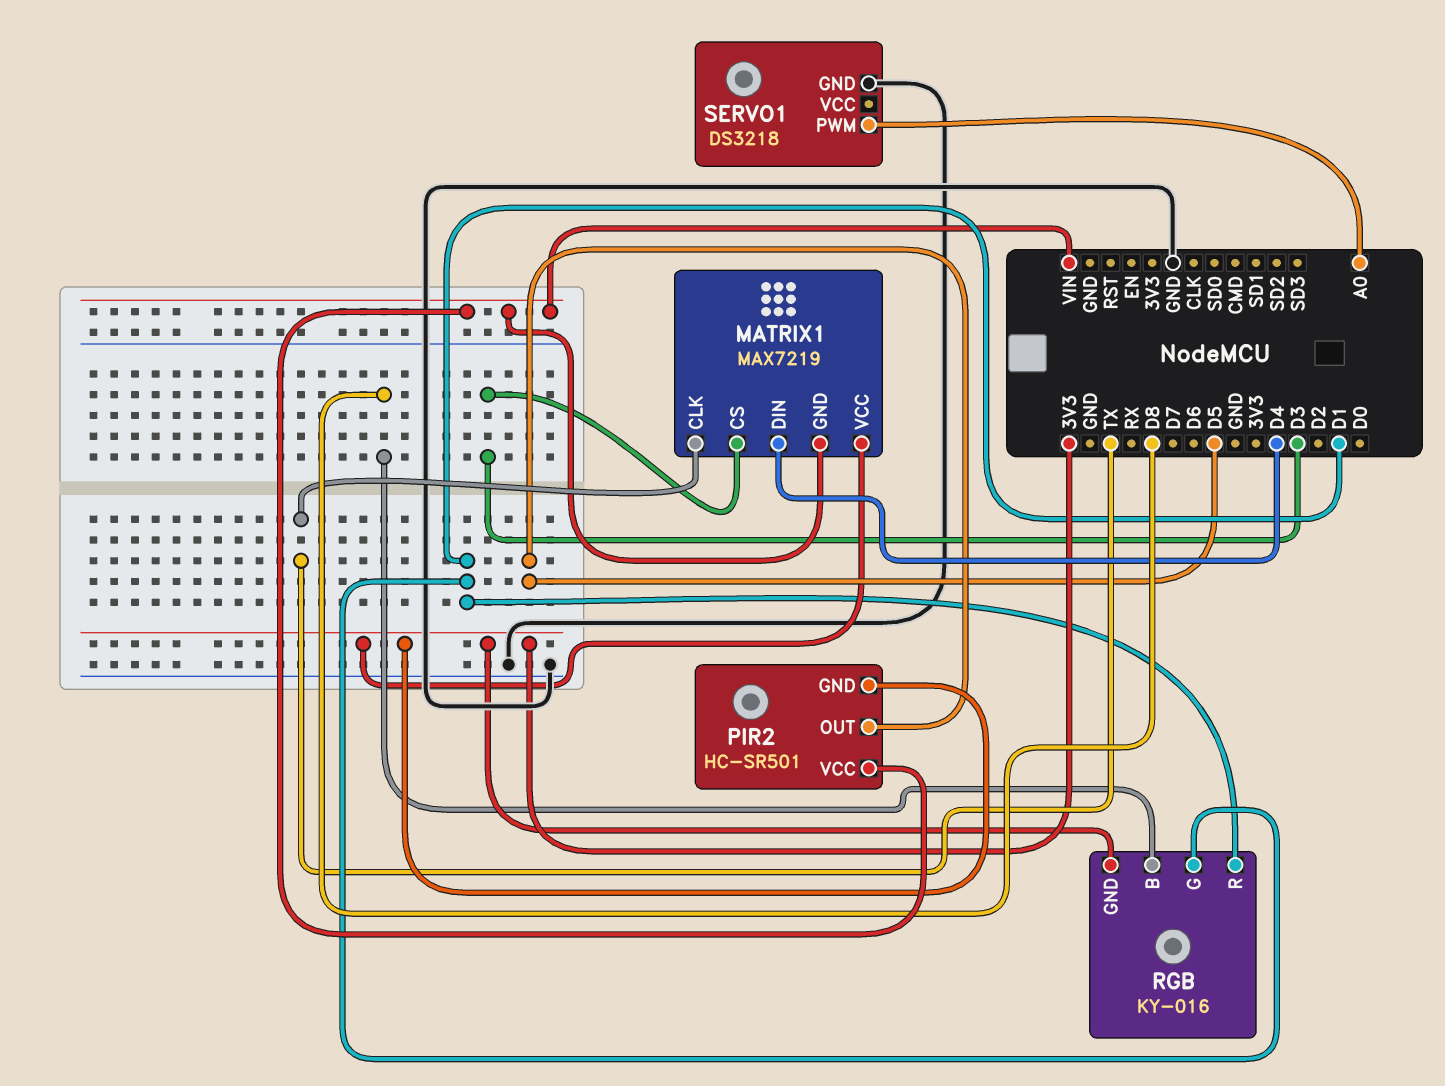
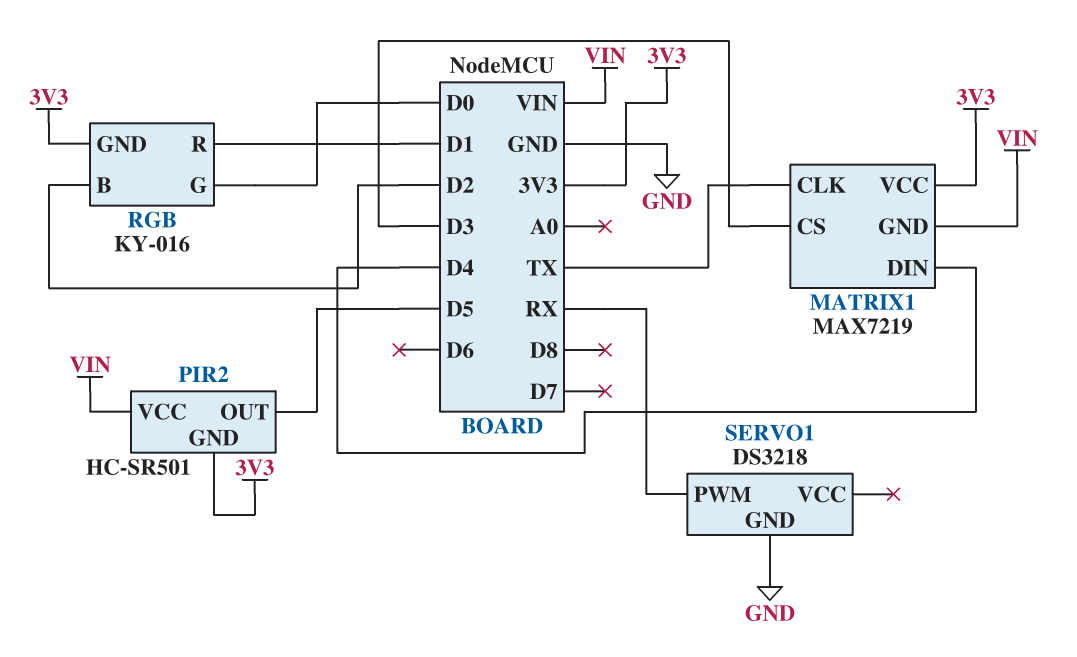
RGB pin B: D8 -> D2
RGB pin G: D1 -> D0
SERVO1 pin PWM: A0 -> RX

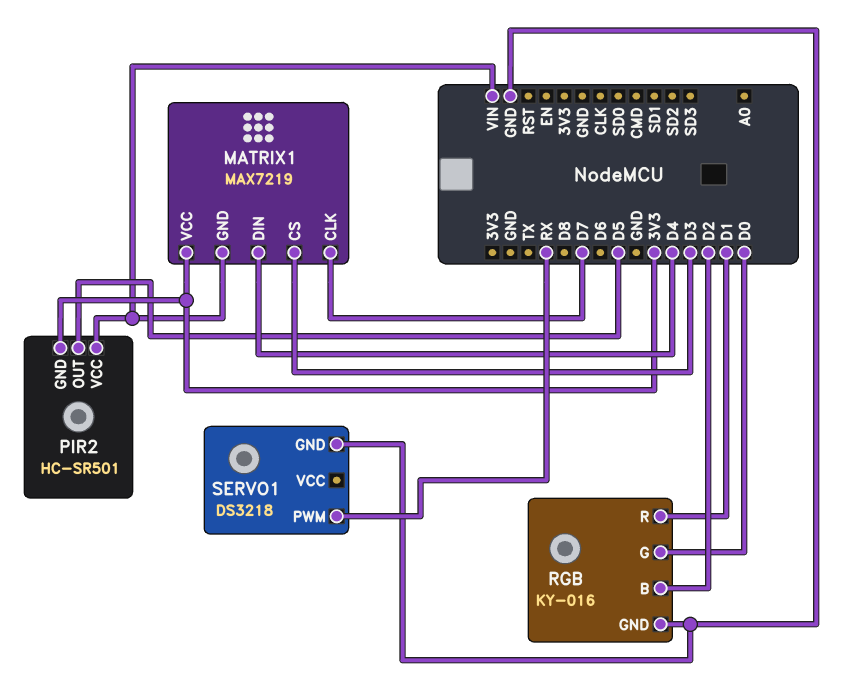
MATRIX1 pin CLK: TX -> D7
RGB pin GND: 3V3 -> GND

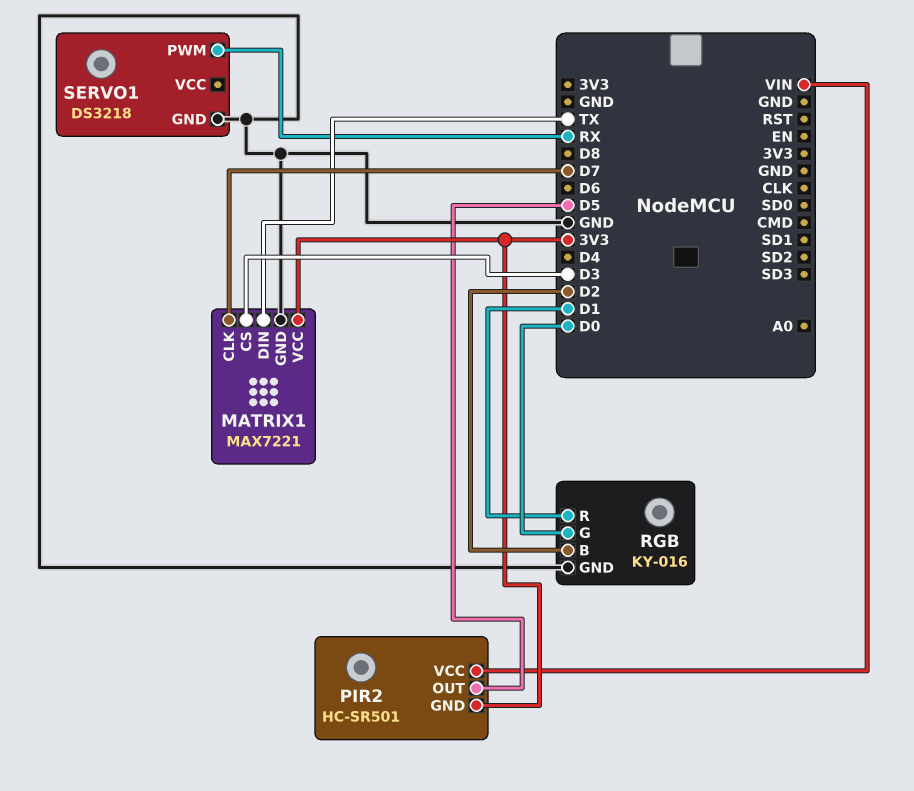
MATRIX1: MAX7219 -> MAX7221
MATRIX1 pin DIN: D4 -> TX
MATRIX1 pin GND: VIN -> GND

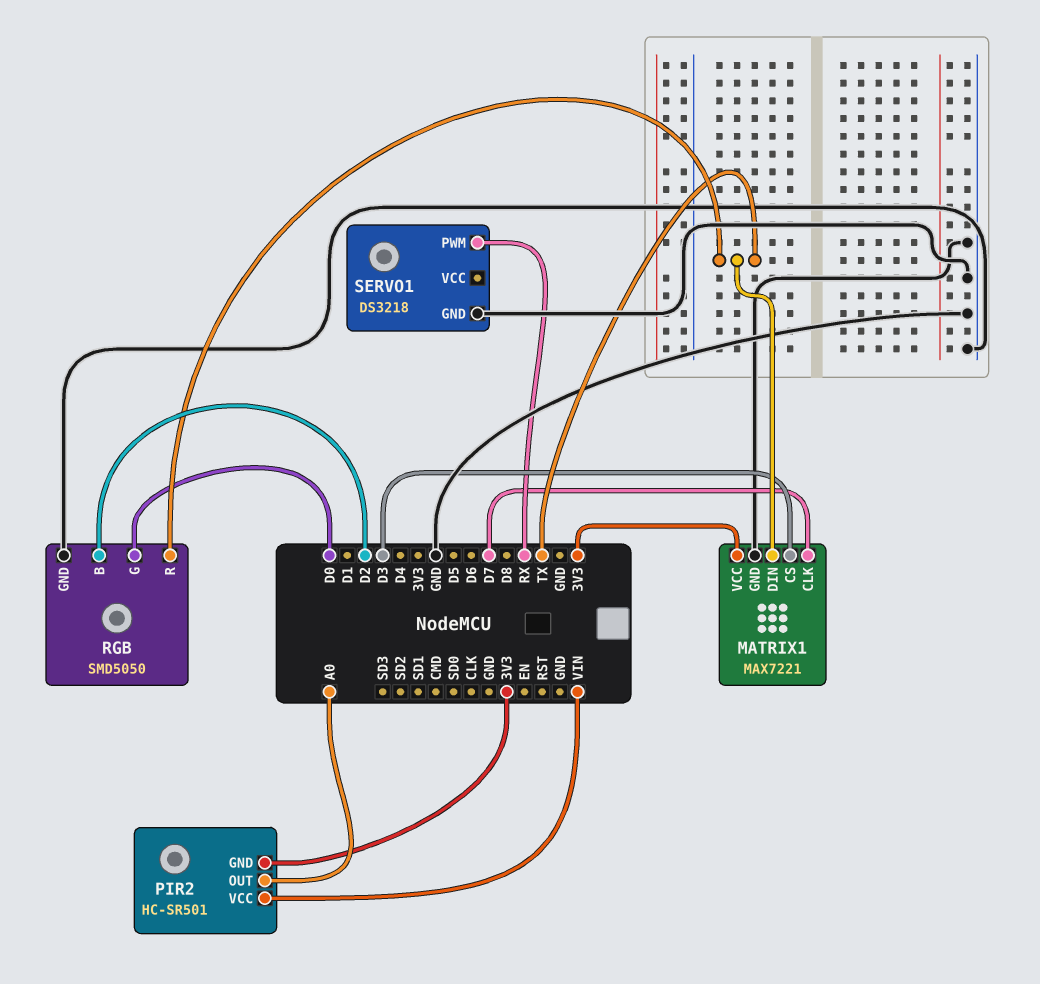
PIR2 pin OUT: D5 -> A0
RGB: KY-016 -> SMD5050
RGB pin R: D1 -> TX

